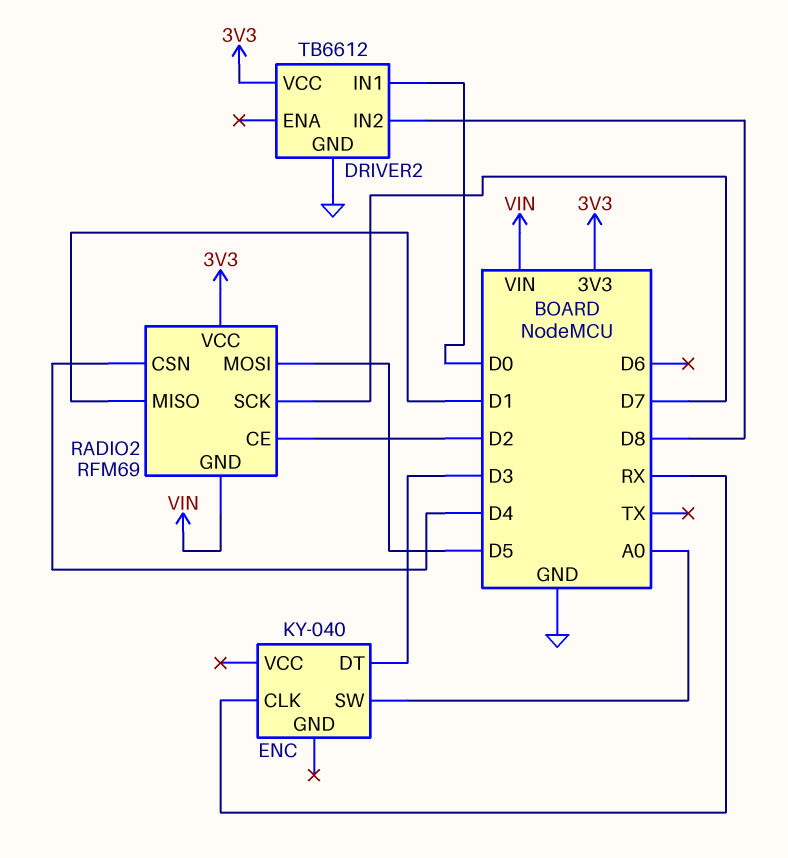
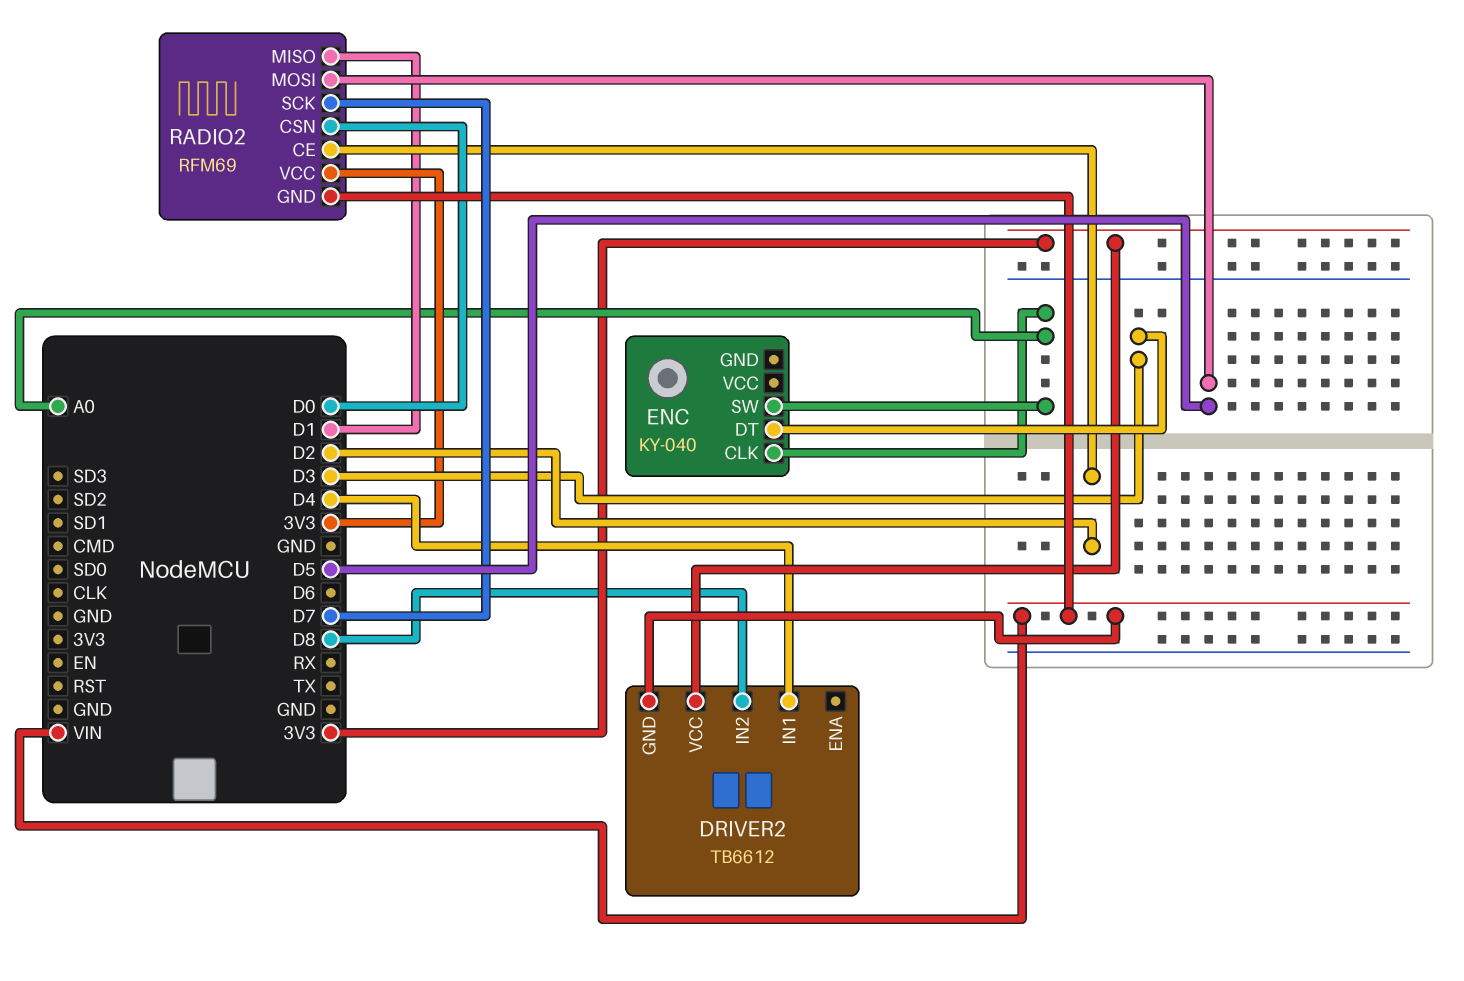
DRIVER2 pin GND: GND -> VIN
DRIVER2 pin IN1: D0 -> D4
ENC pin CLK: RX -> A0
RADIO2 pin CSN: D4 -> D0

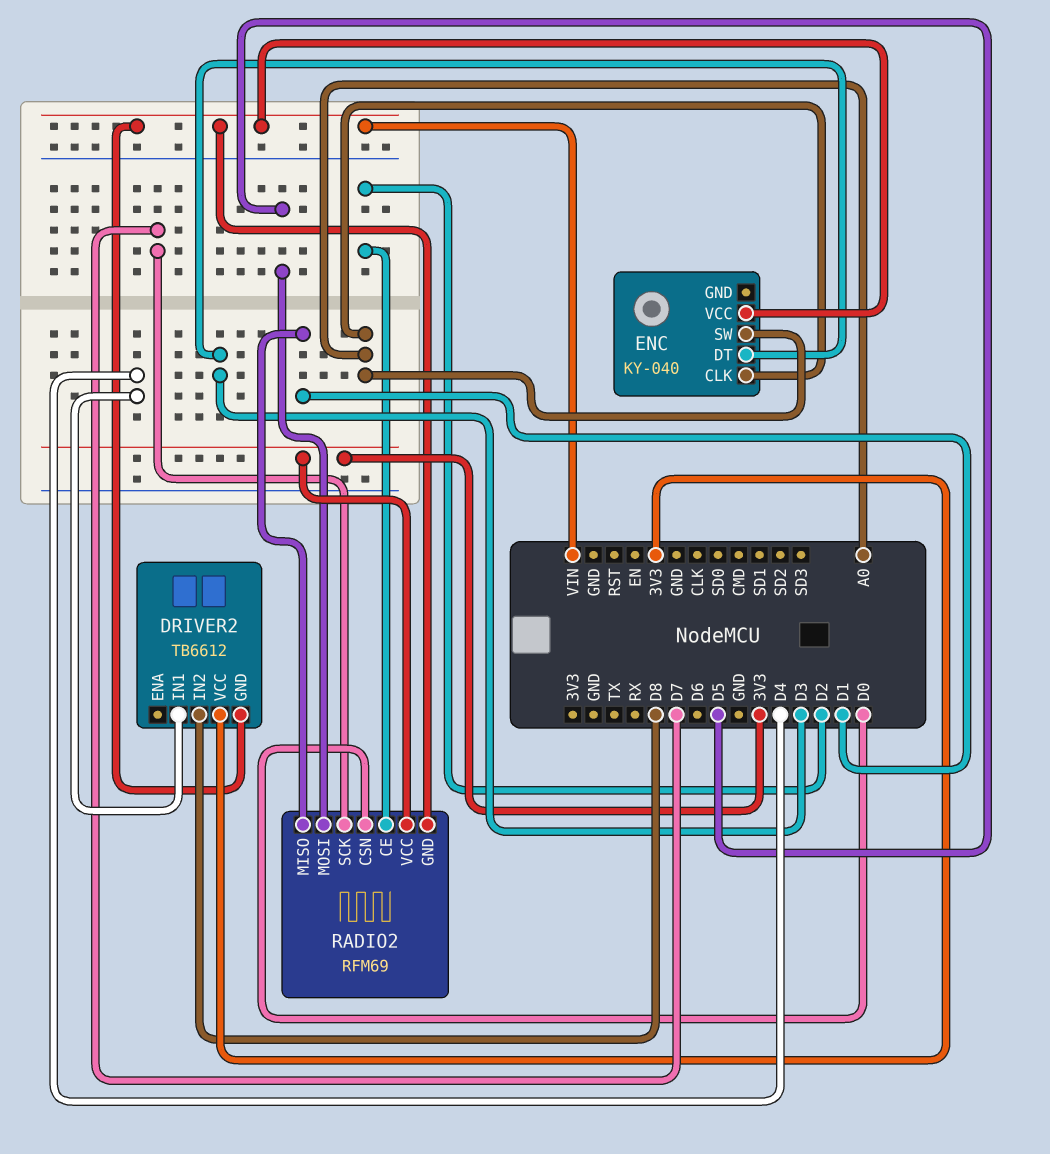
ENC pin VCC: none -> VIN

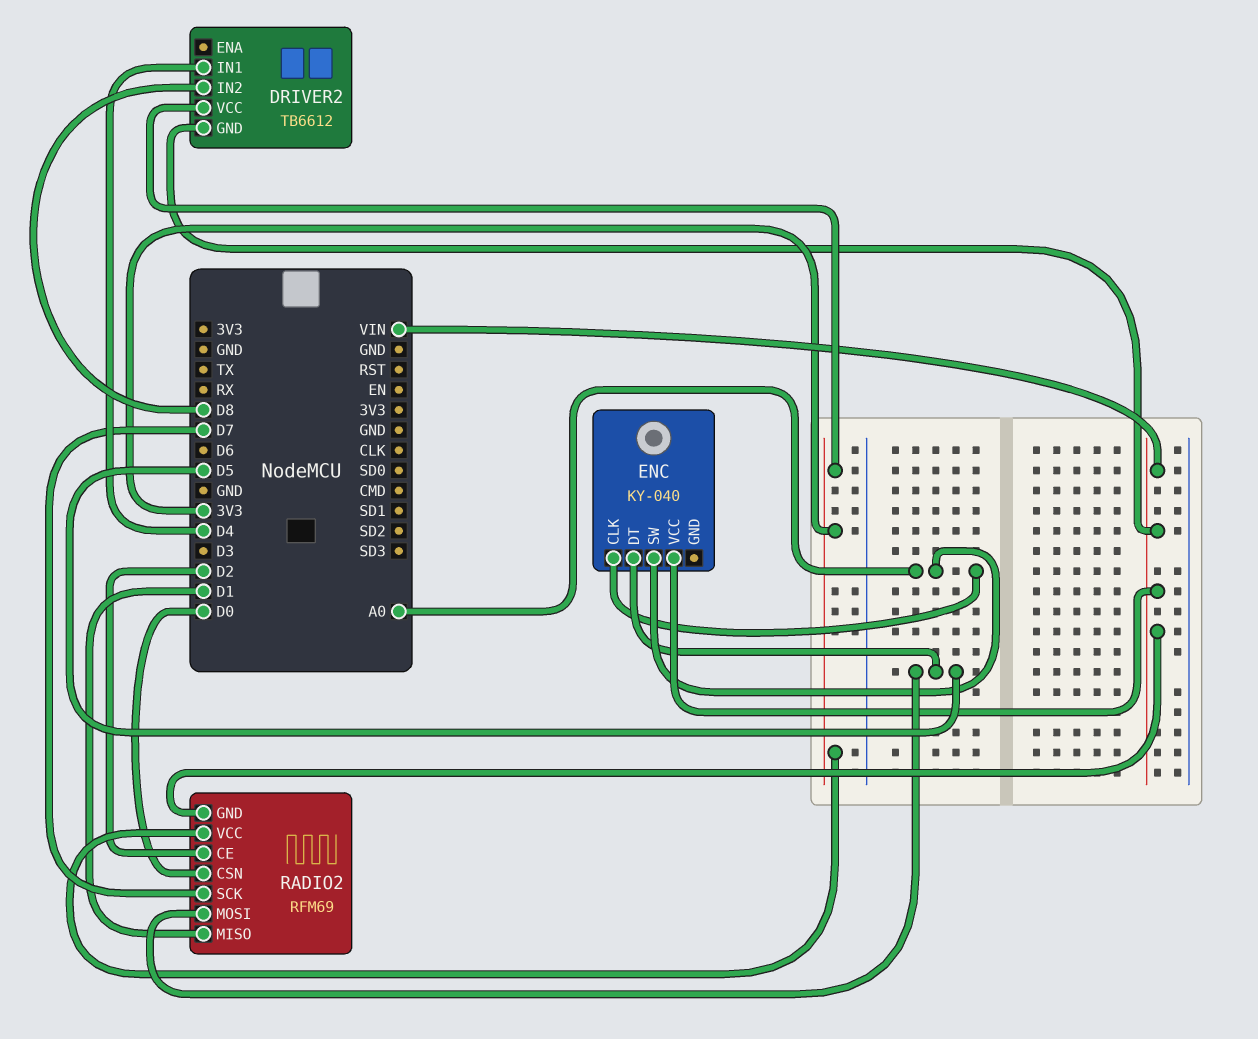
ENC pin DT: D3 -> D5

